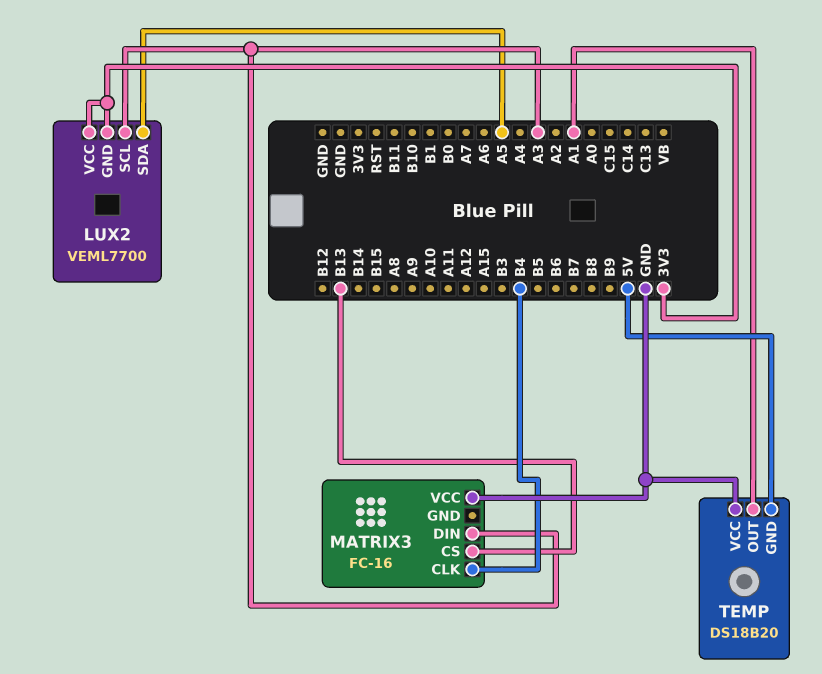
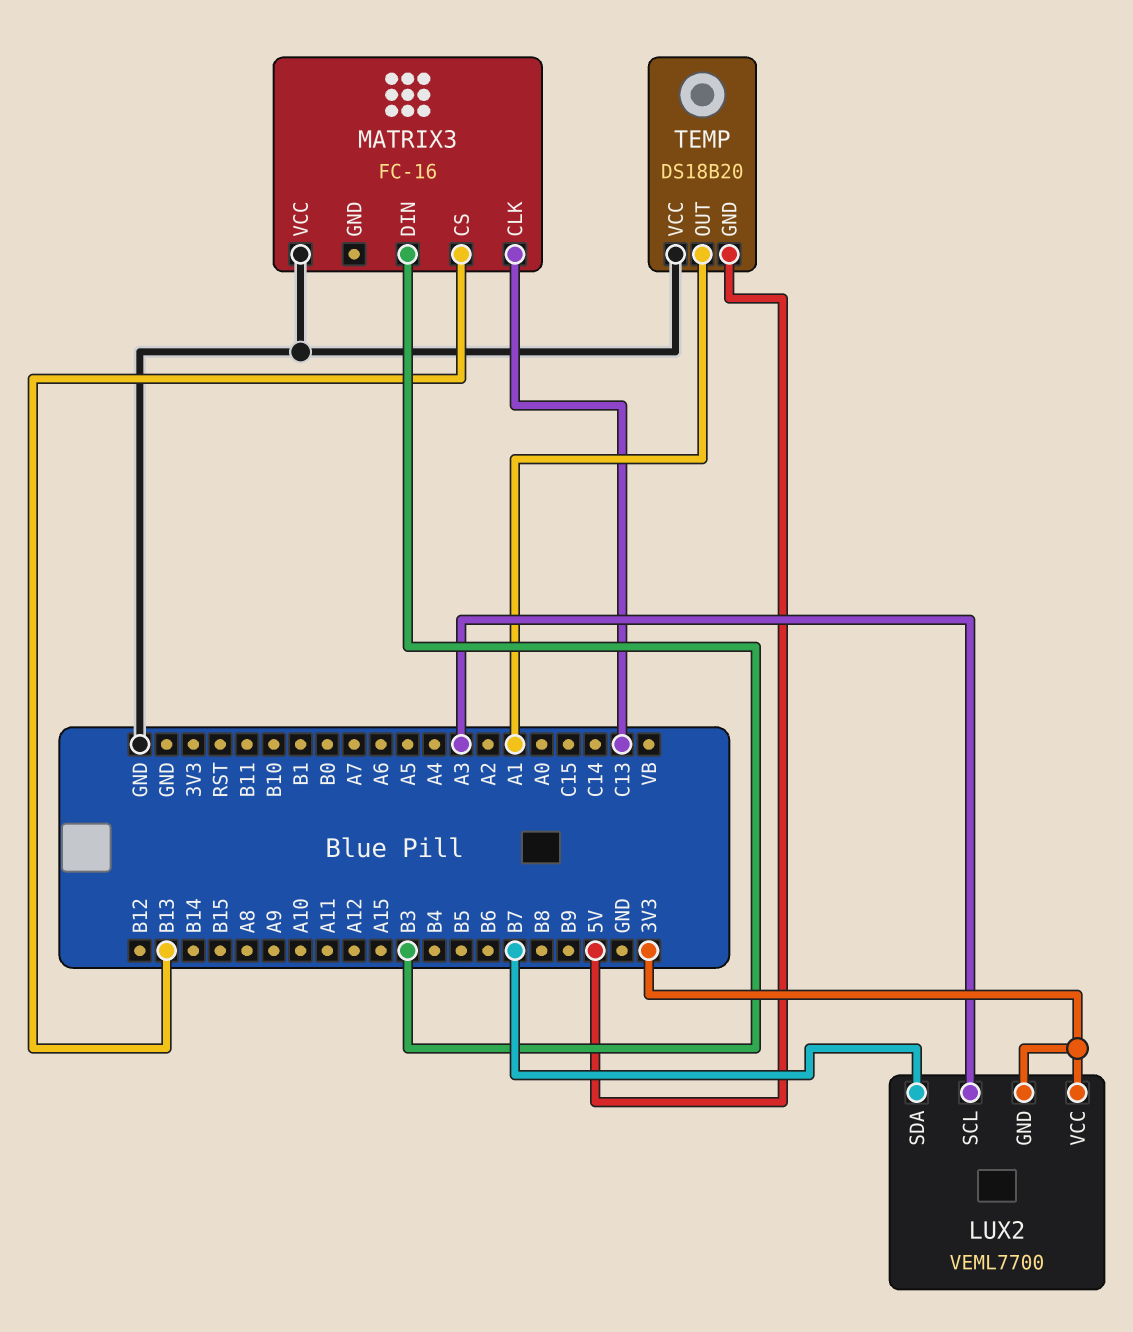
LUX2 pin SDA: A5 -> B7
MATRIX3 pin CLK: B4 -> C13
MATRIX3 pin DIN: A3 -> B3

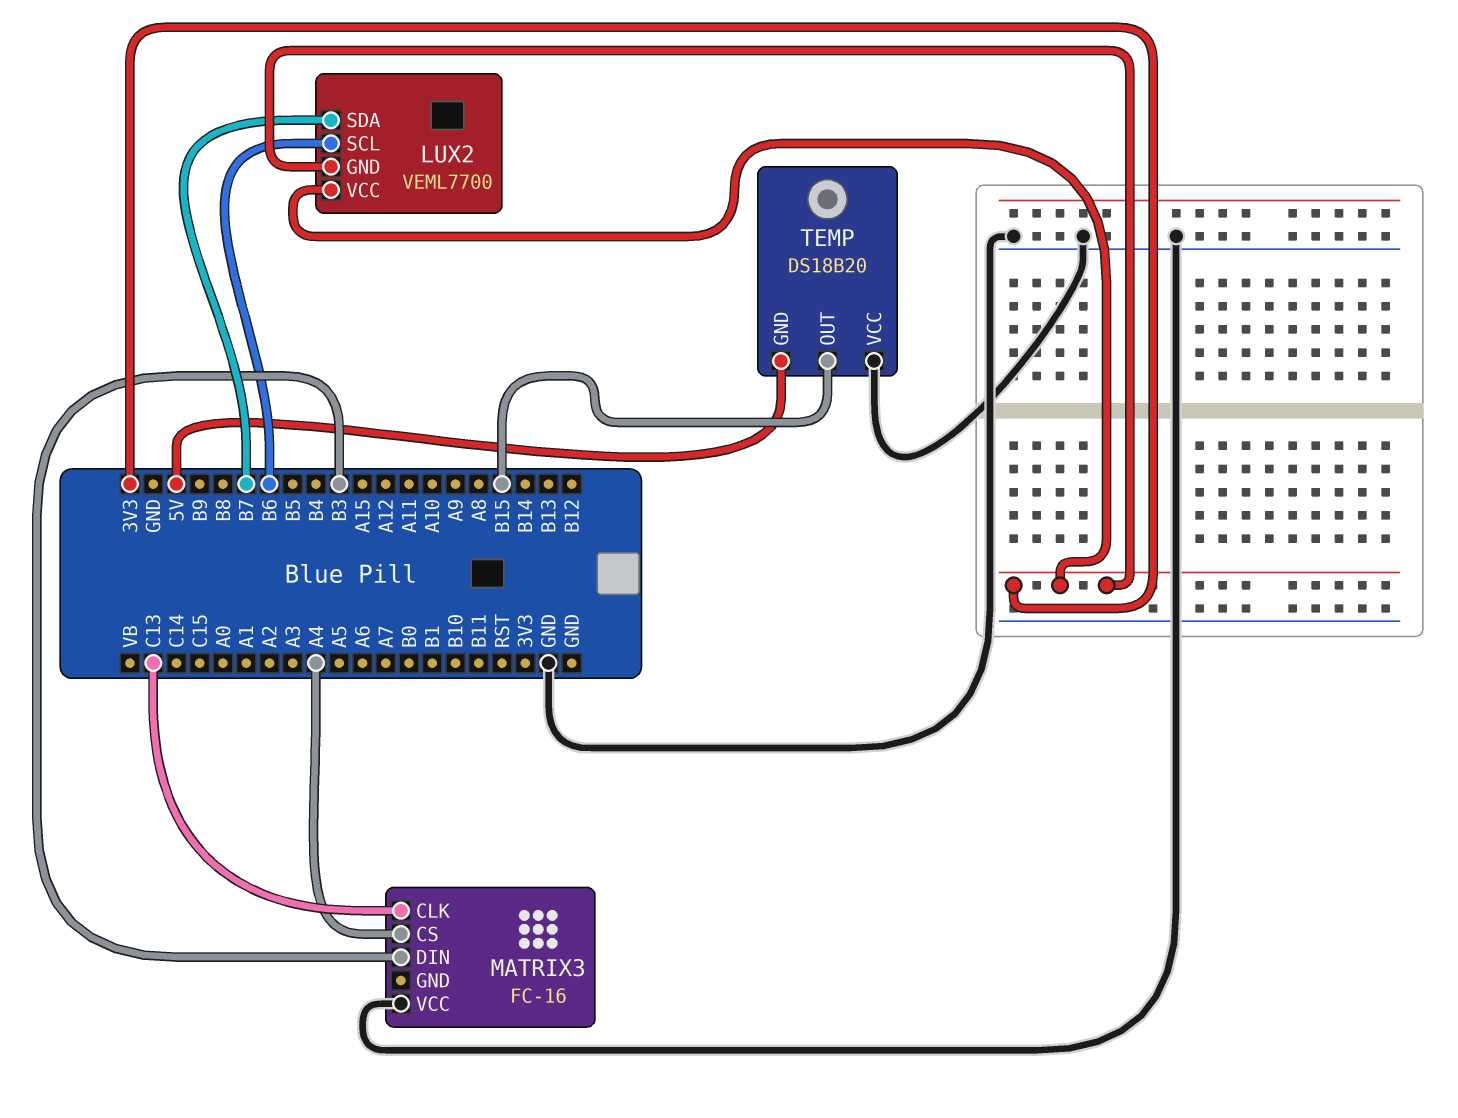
LUX2 pin SCL: A3 -> B6
MATRIX3 pin CS: B13 -> A4
TEMP pin OUT: A1 -> B15

